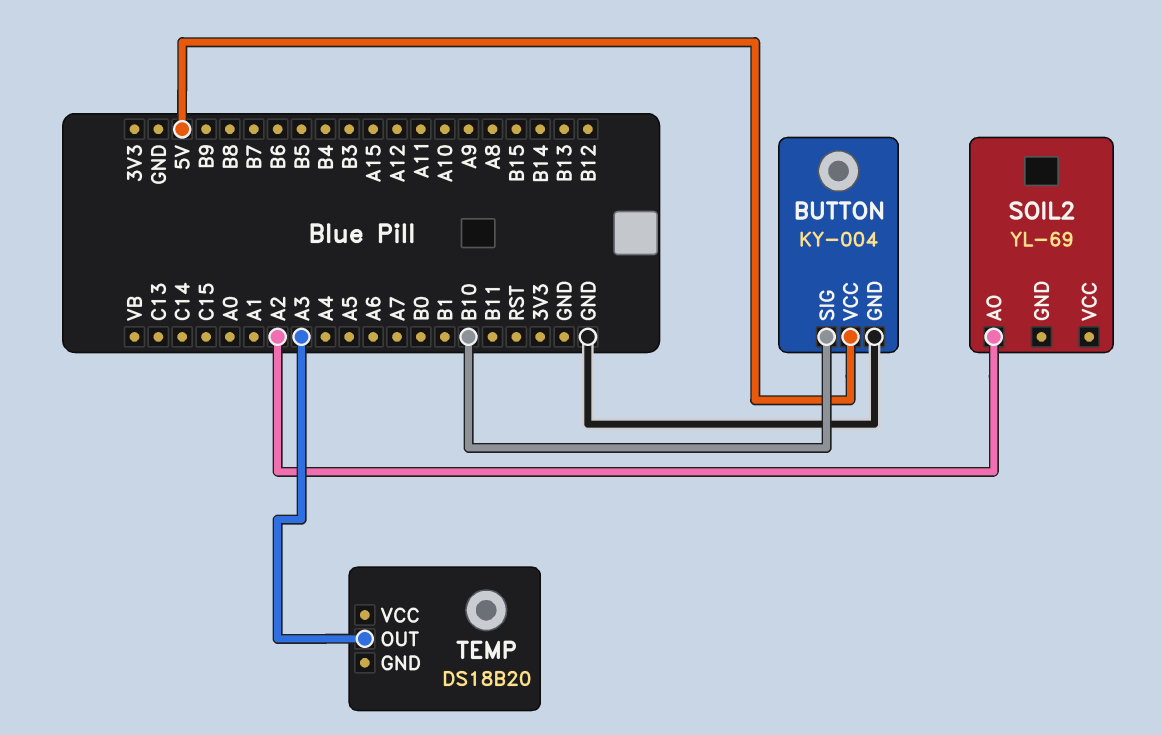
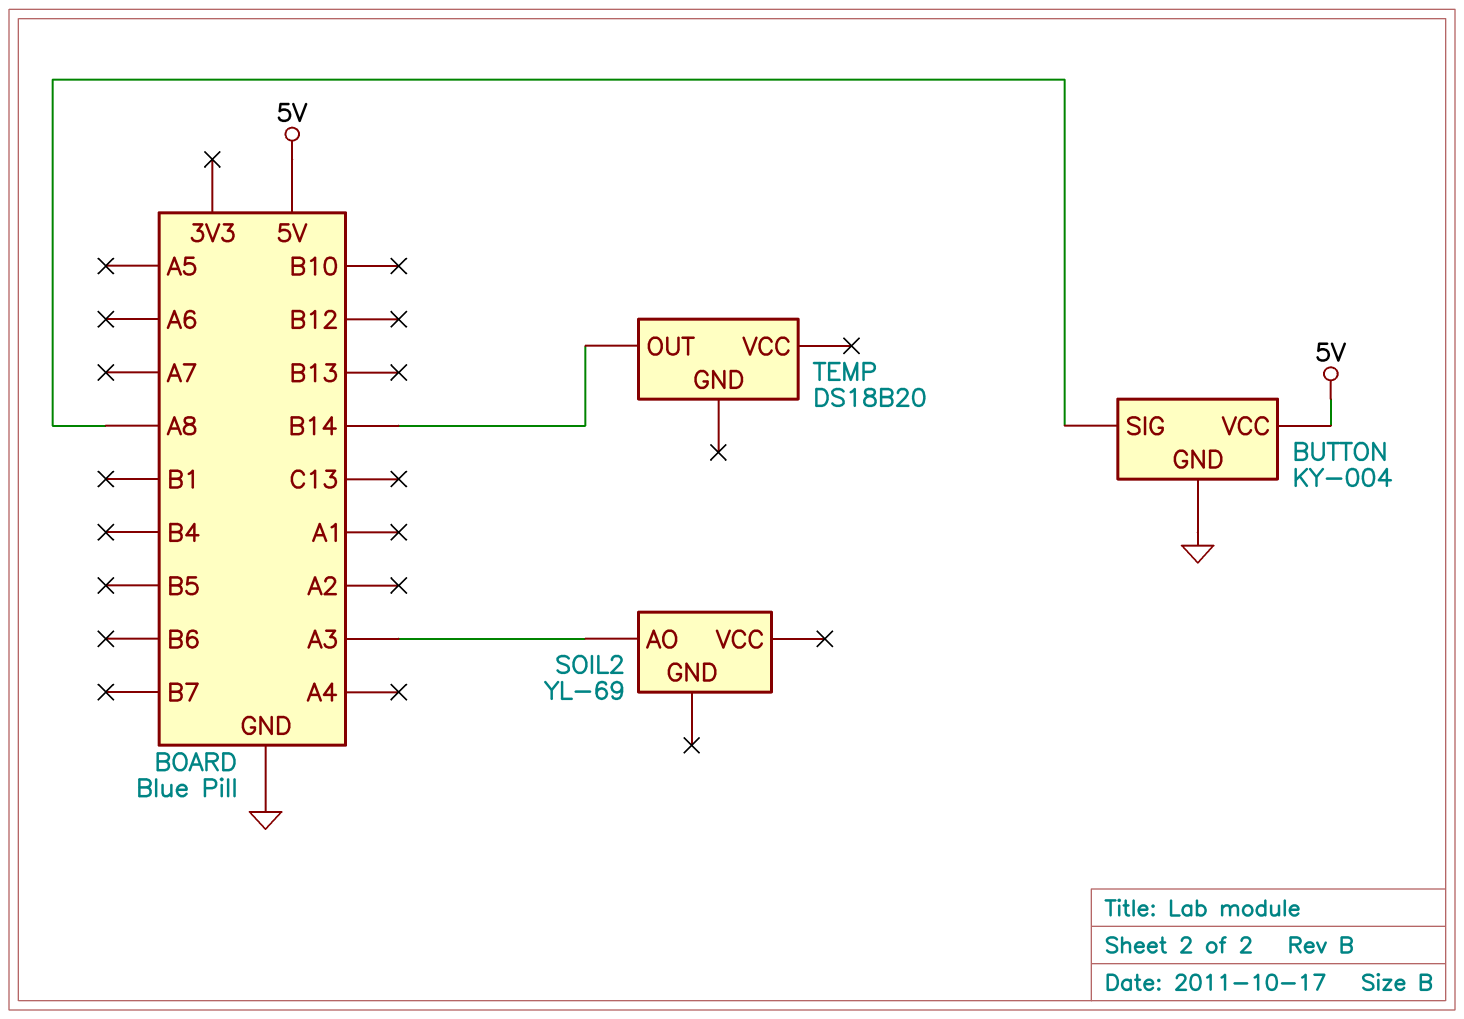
BUTTON pin SIG: B10 -> A8
SOIL2 pin AO: A2 -> A3
TEMP pin OUT: A3 -> B14

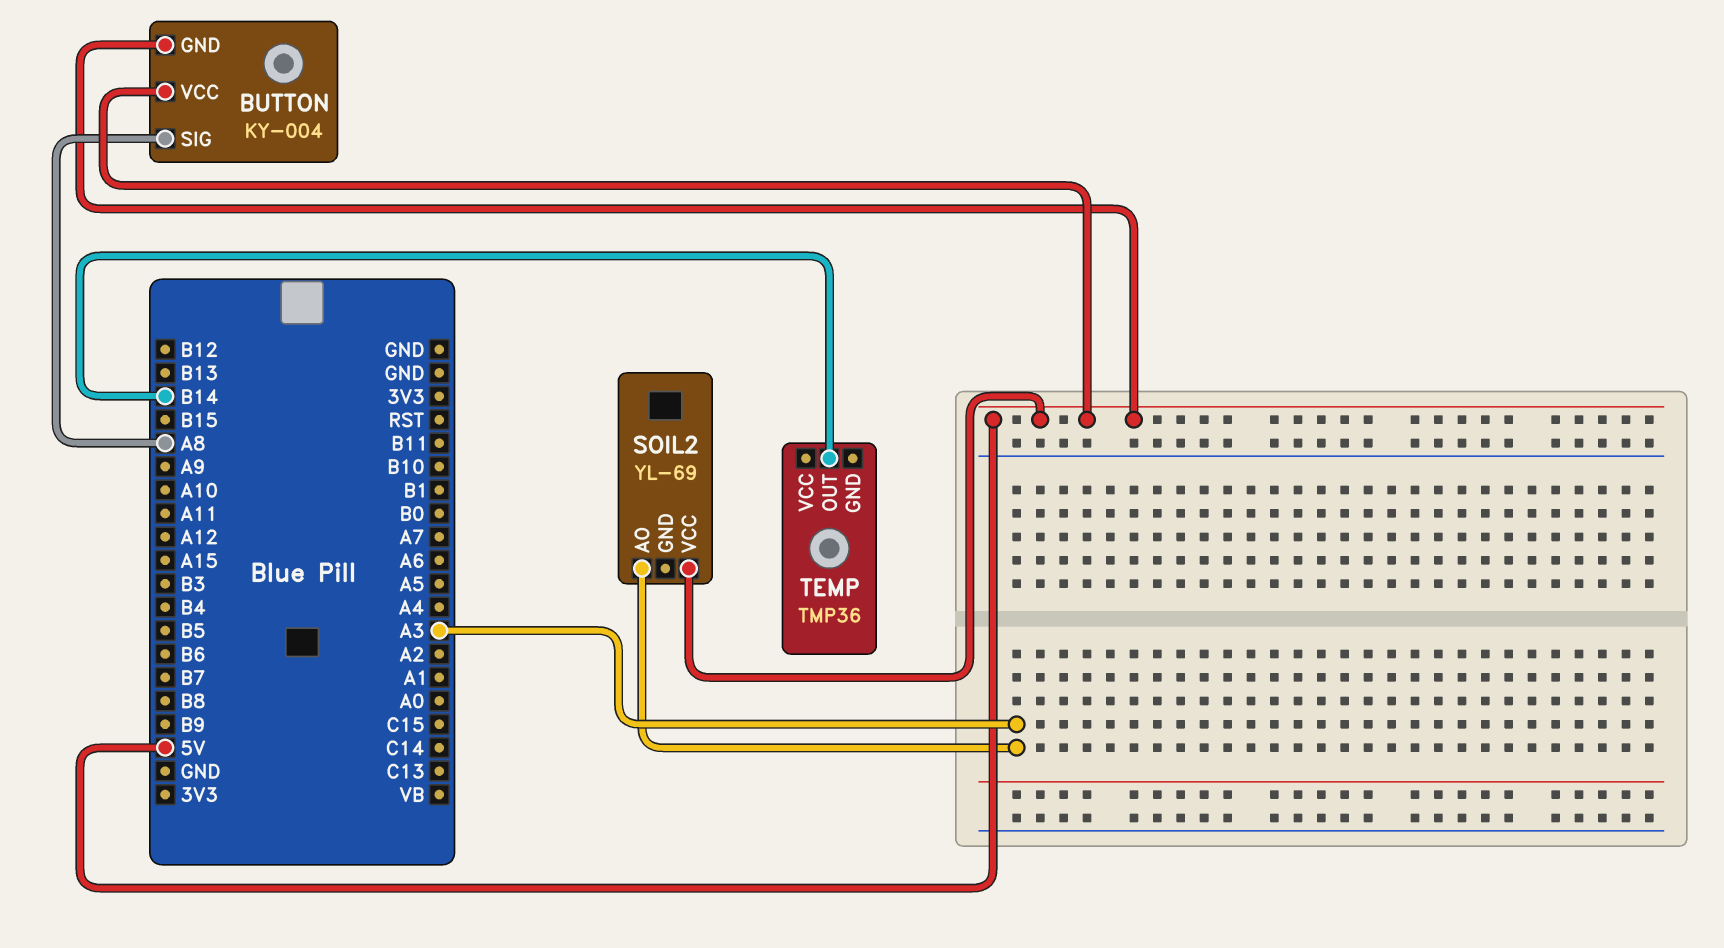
BUTTON pin GND: GND -> 5V
SOIL2 pin VCC: none -> 5V
TEMP: DS18B20 -> TMP36

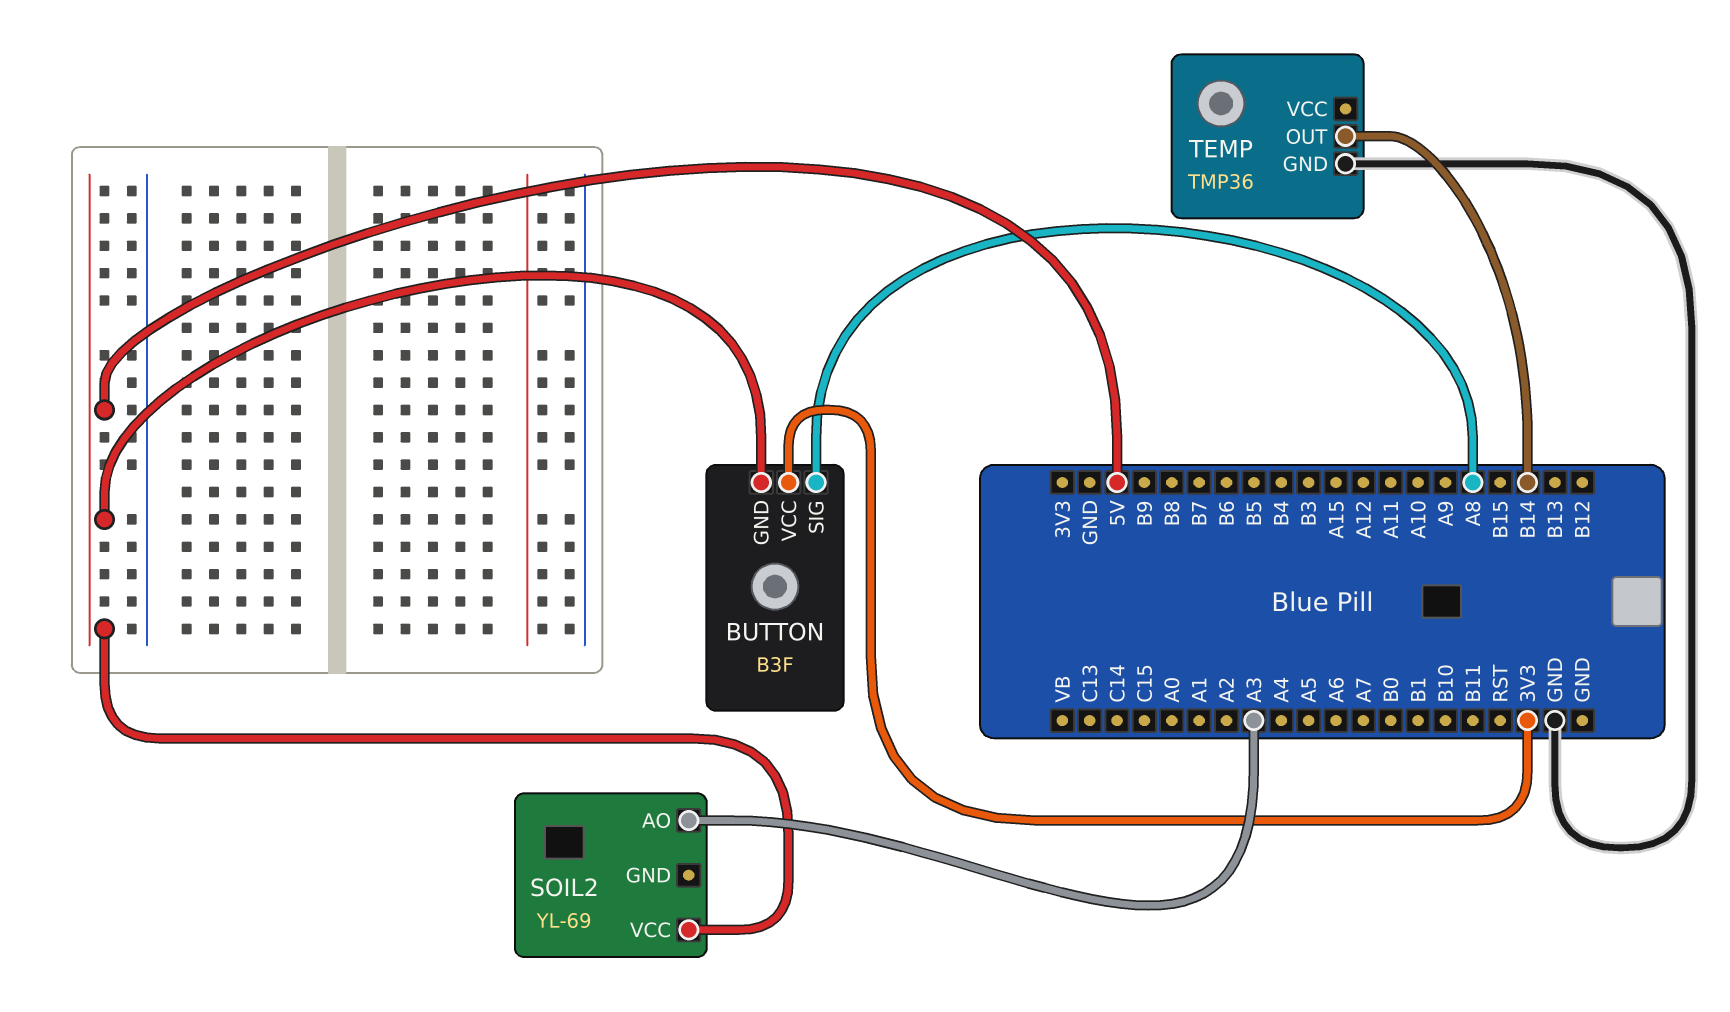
BUTTON: KY-004 -> B3F
BUTTON pin VCC: 5V -> 3V3
TEMP pin GND: none -> GND

